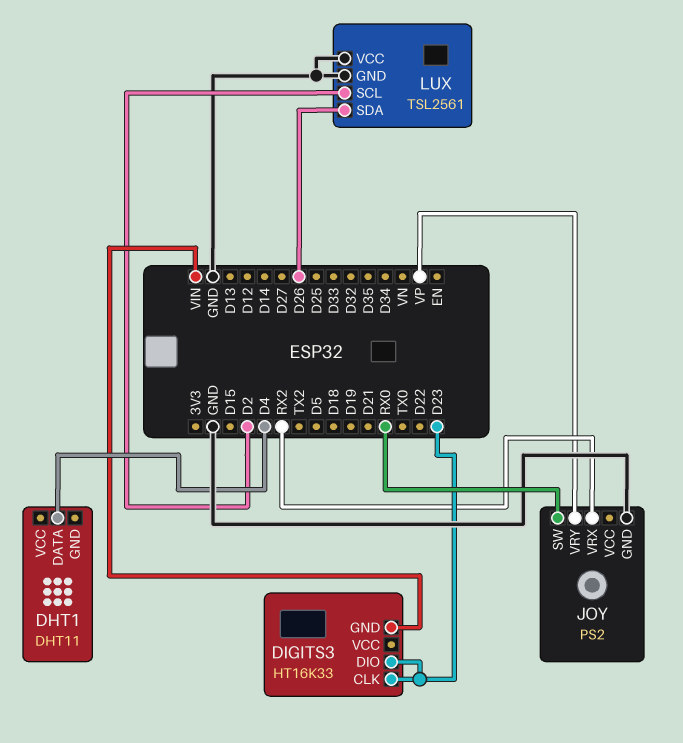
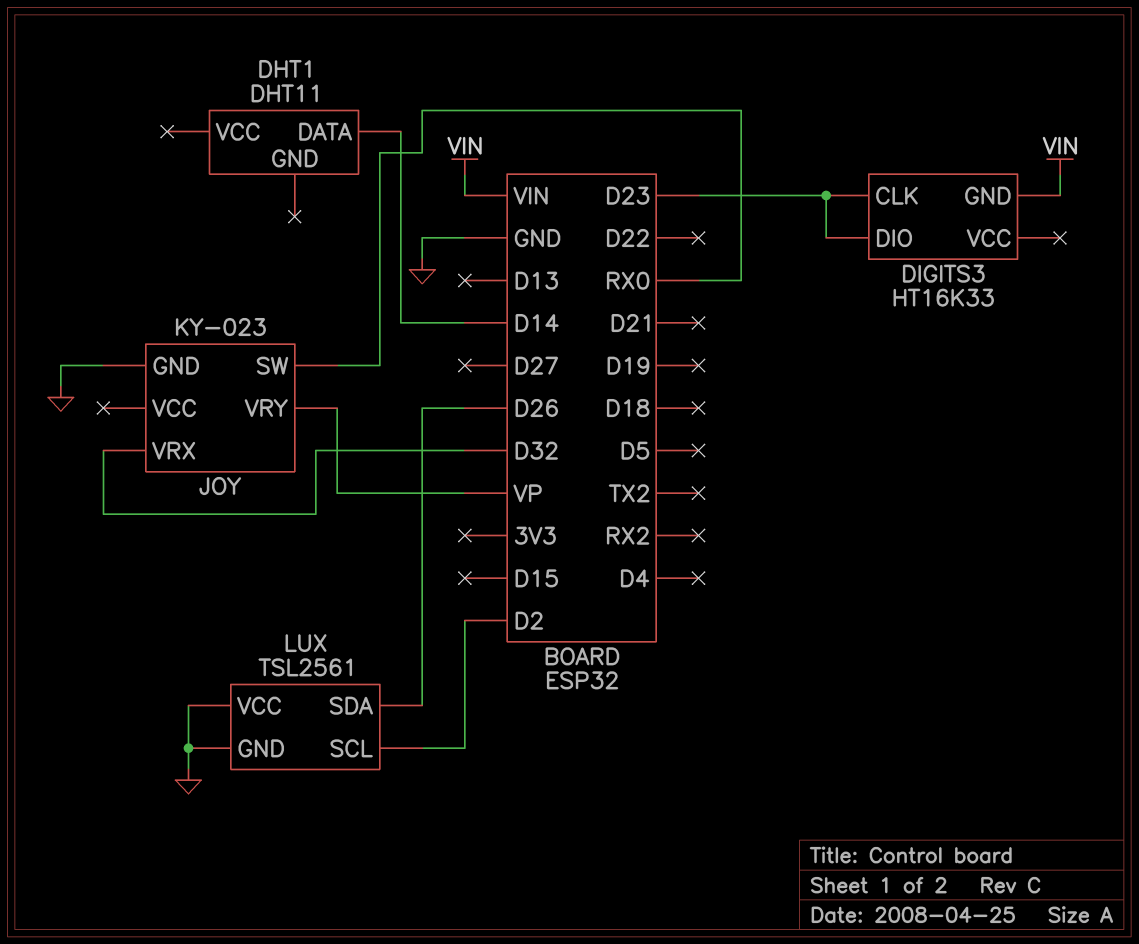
DHT1 pin DATA: D4 -> D14
JOY: PS2 -> KY-023
JOY pin VRX: RX2 -> D32

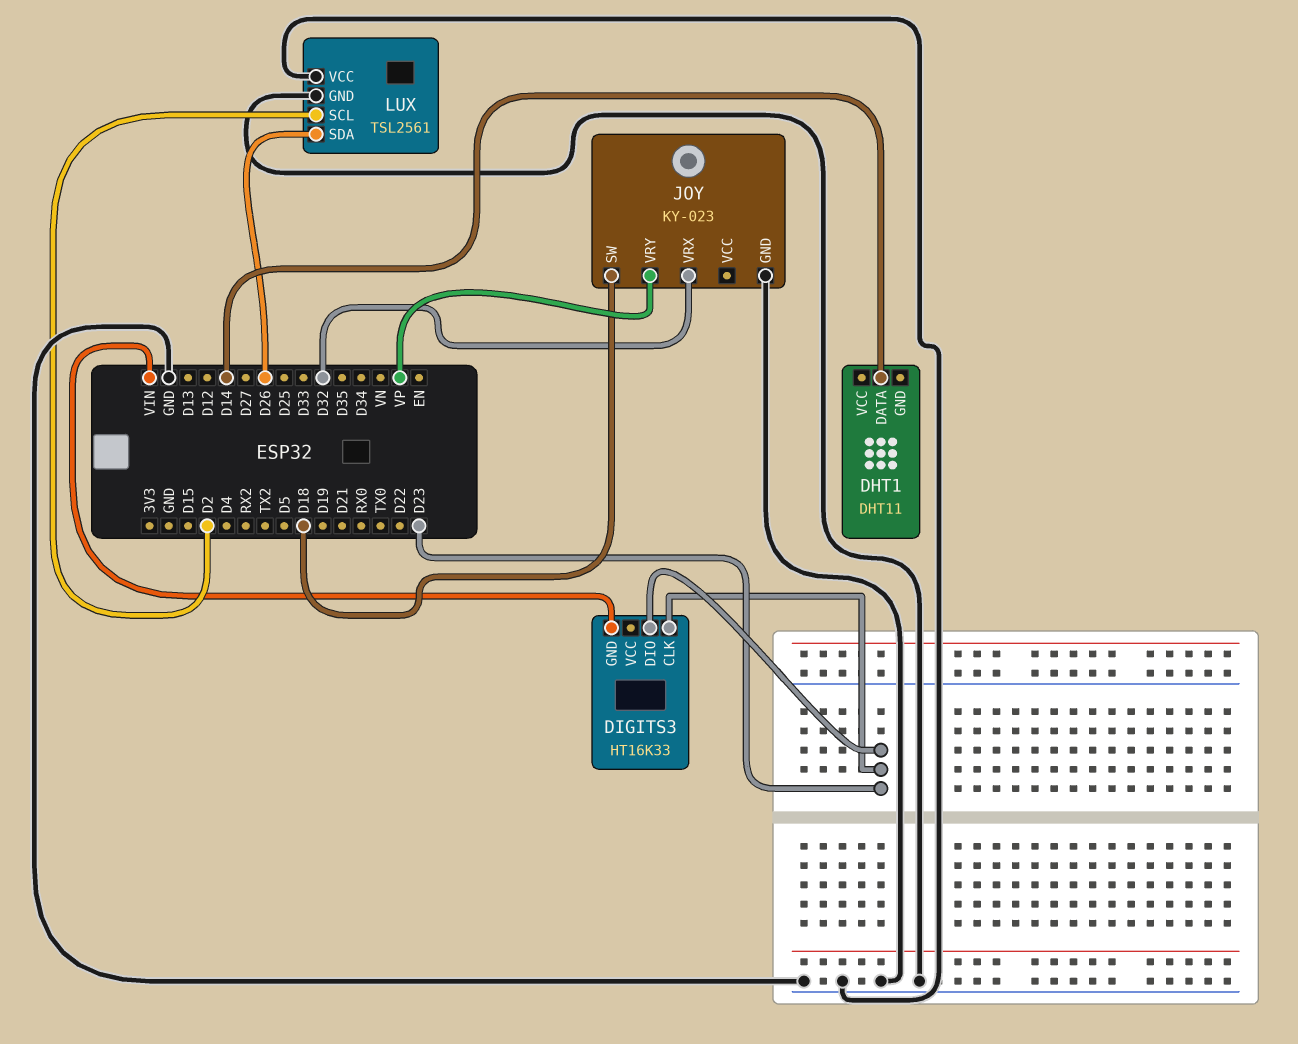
JOY pin SW: RX0 -> D18

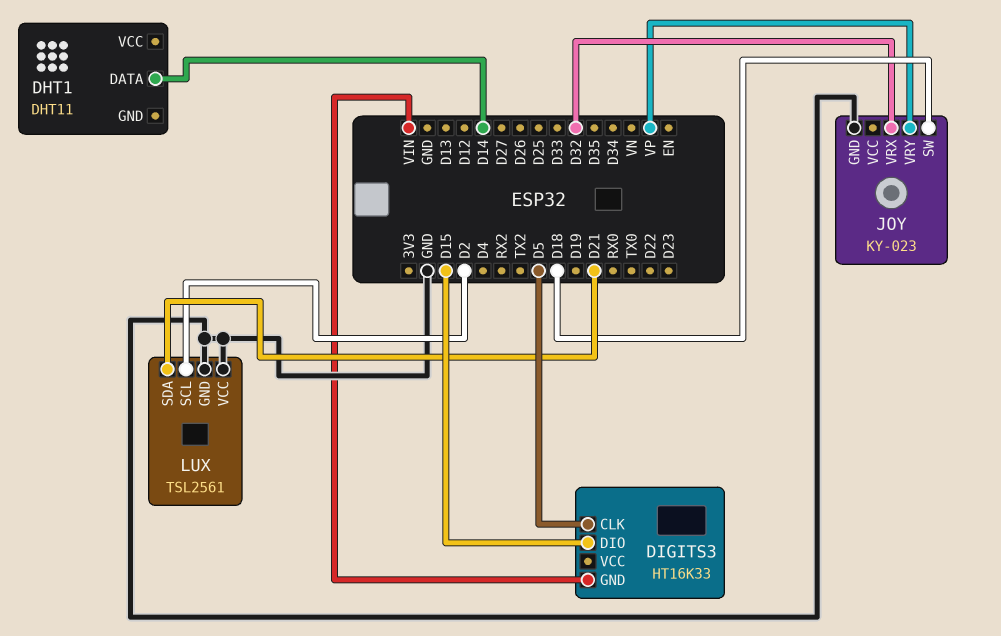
DIGITS3 pin CLK: D23 -> D5
DIGITS3 pin DIO: D23 -> D15
LUX pin SDA: D26 -> D21

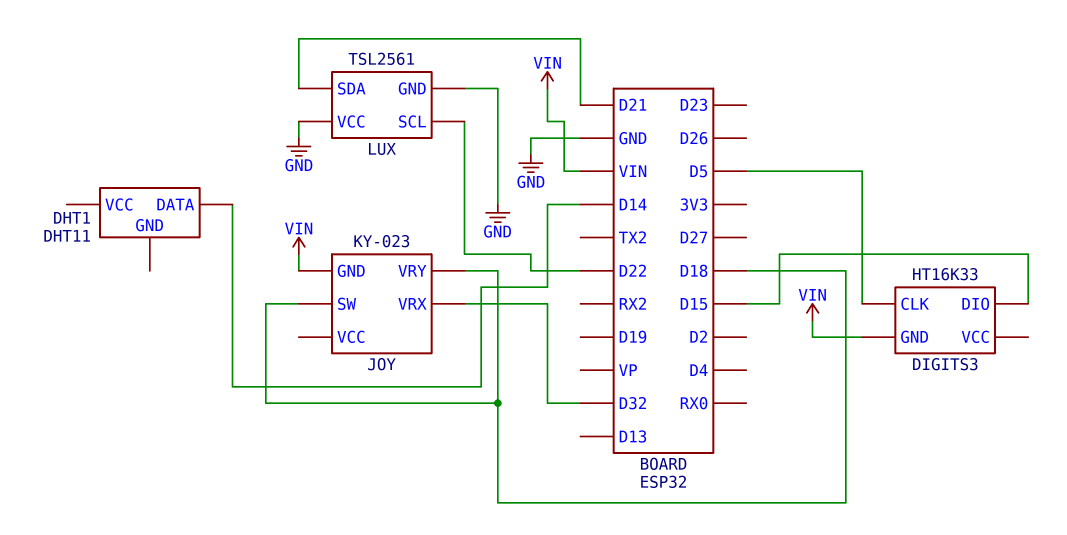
JOY pin GND: GND -> VIN
JOY pin VRY: VP -> D18
LUX pin SCL: D2 -> D22

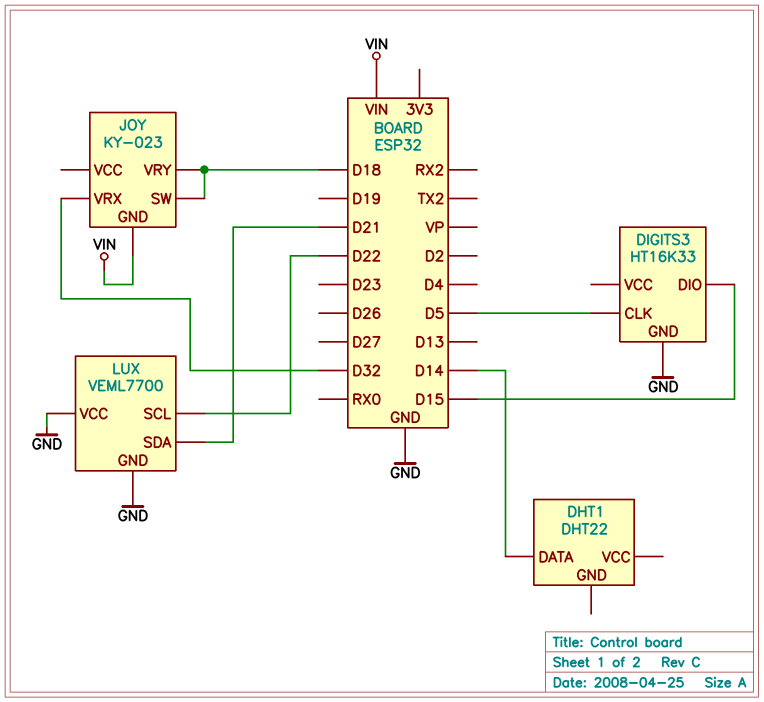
DHT1: DHT11 -> DHT22
DIGITS3 pin GND: VIN -> GND
LUX: TSL2561 -> VEML7700

